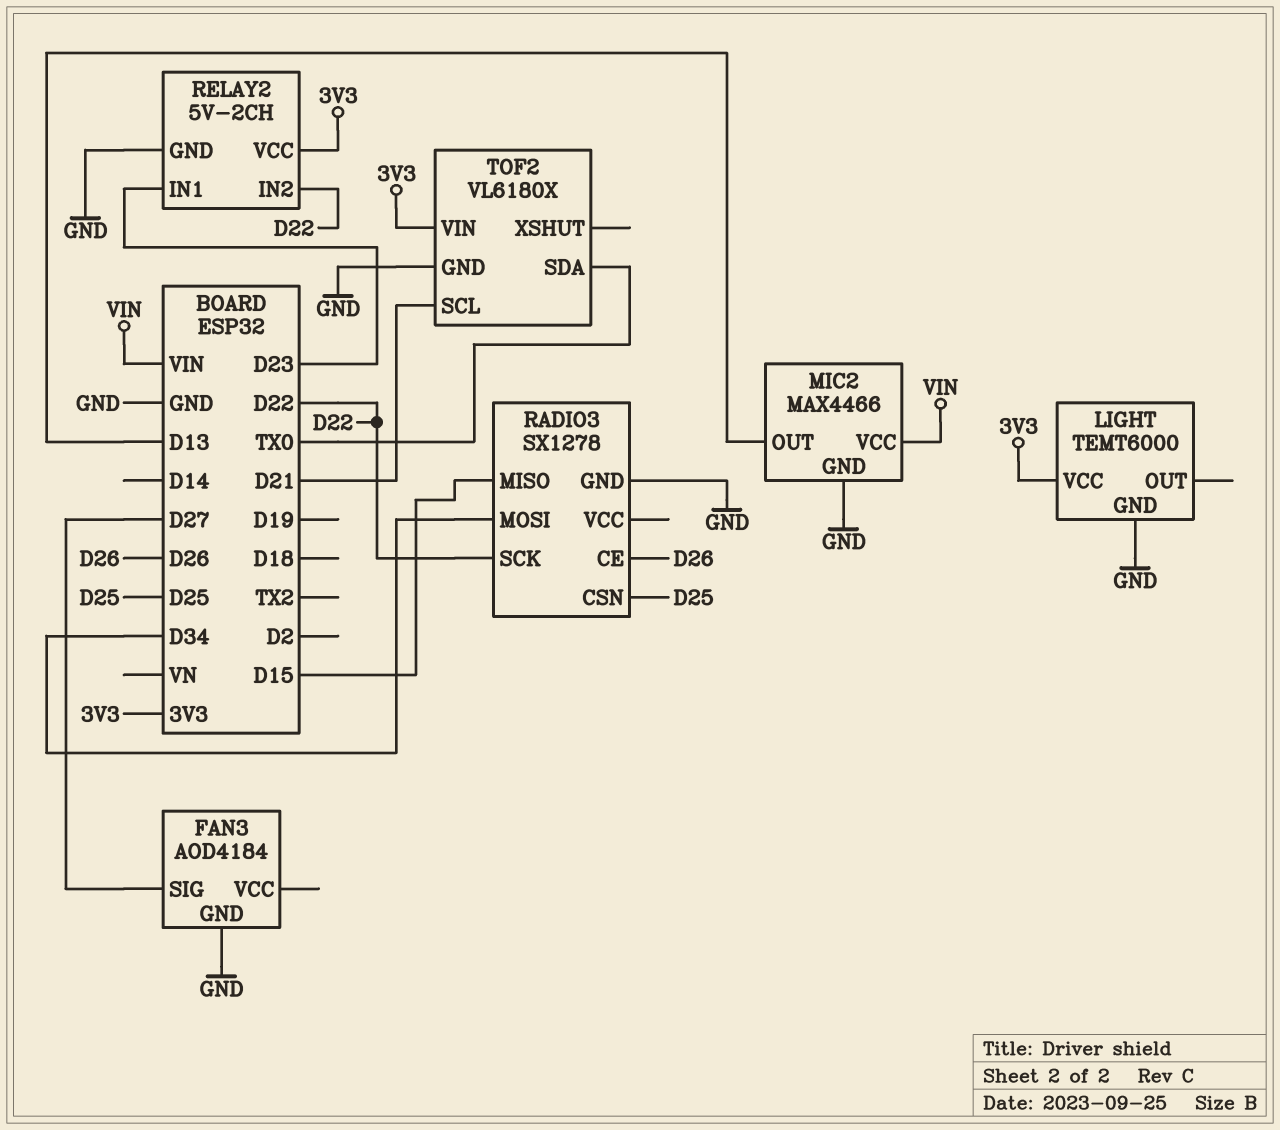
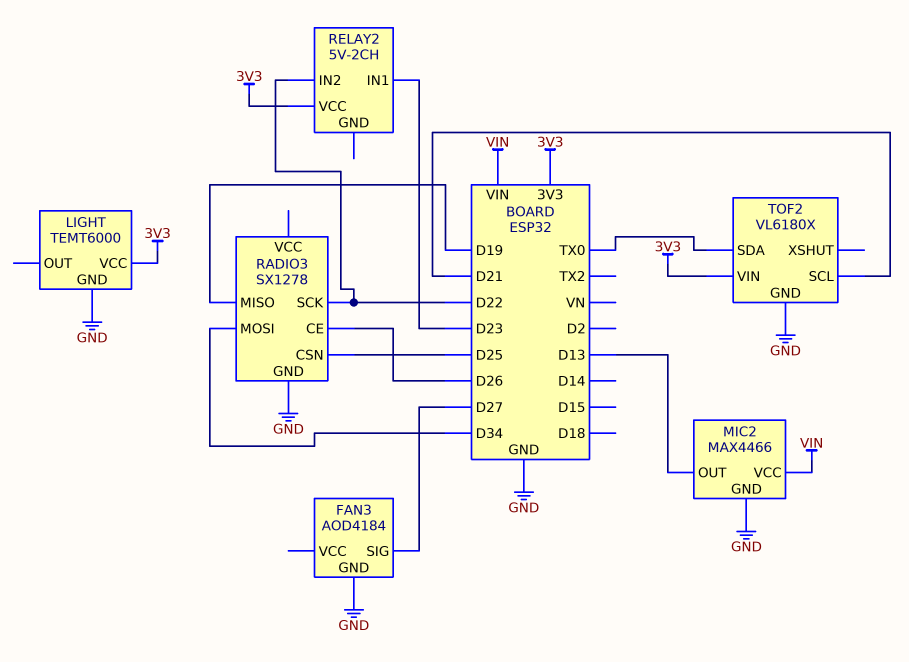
RADIO3 pin MISO: D15 -> D19
RELAY2 pin GND: GND -> none

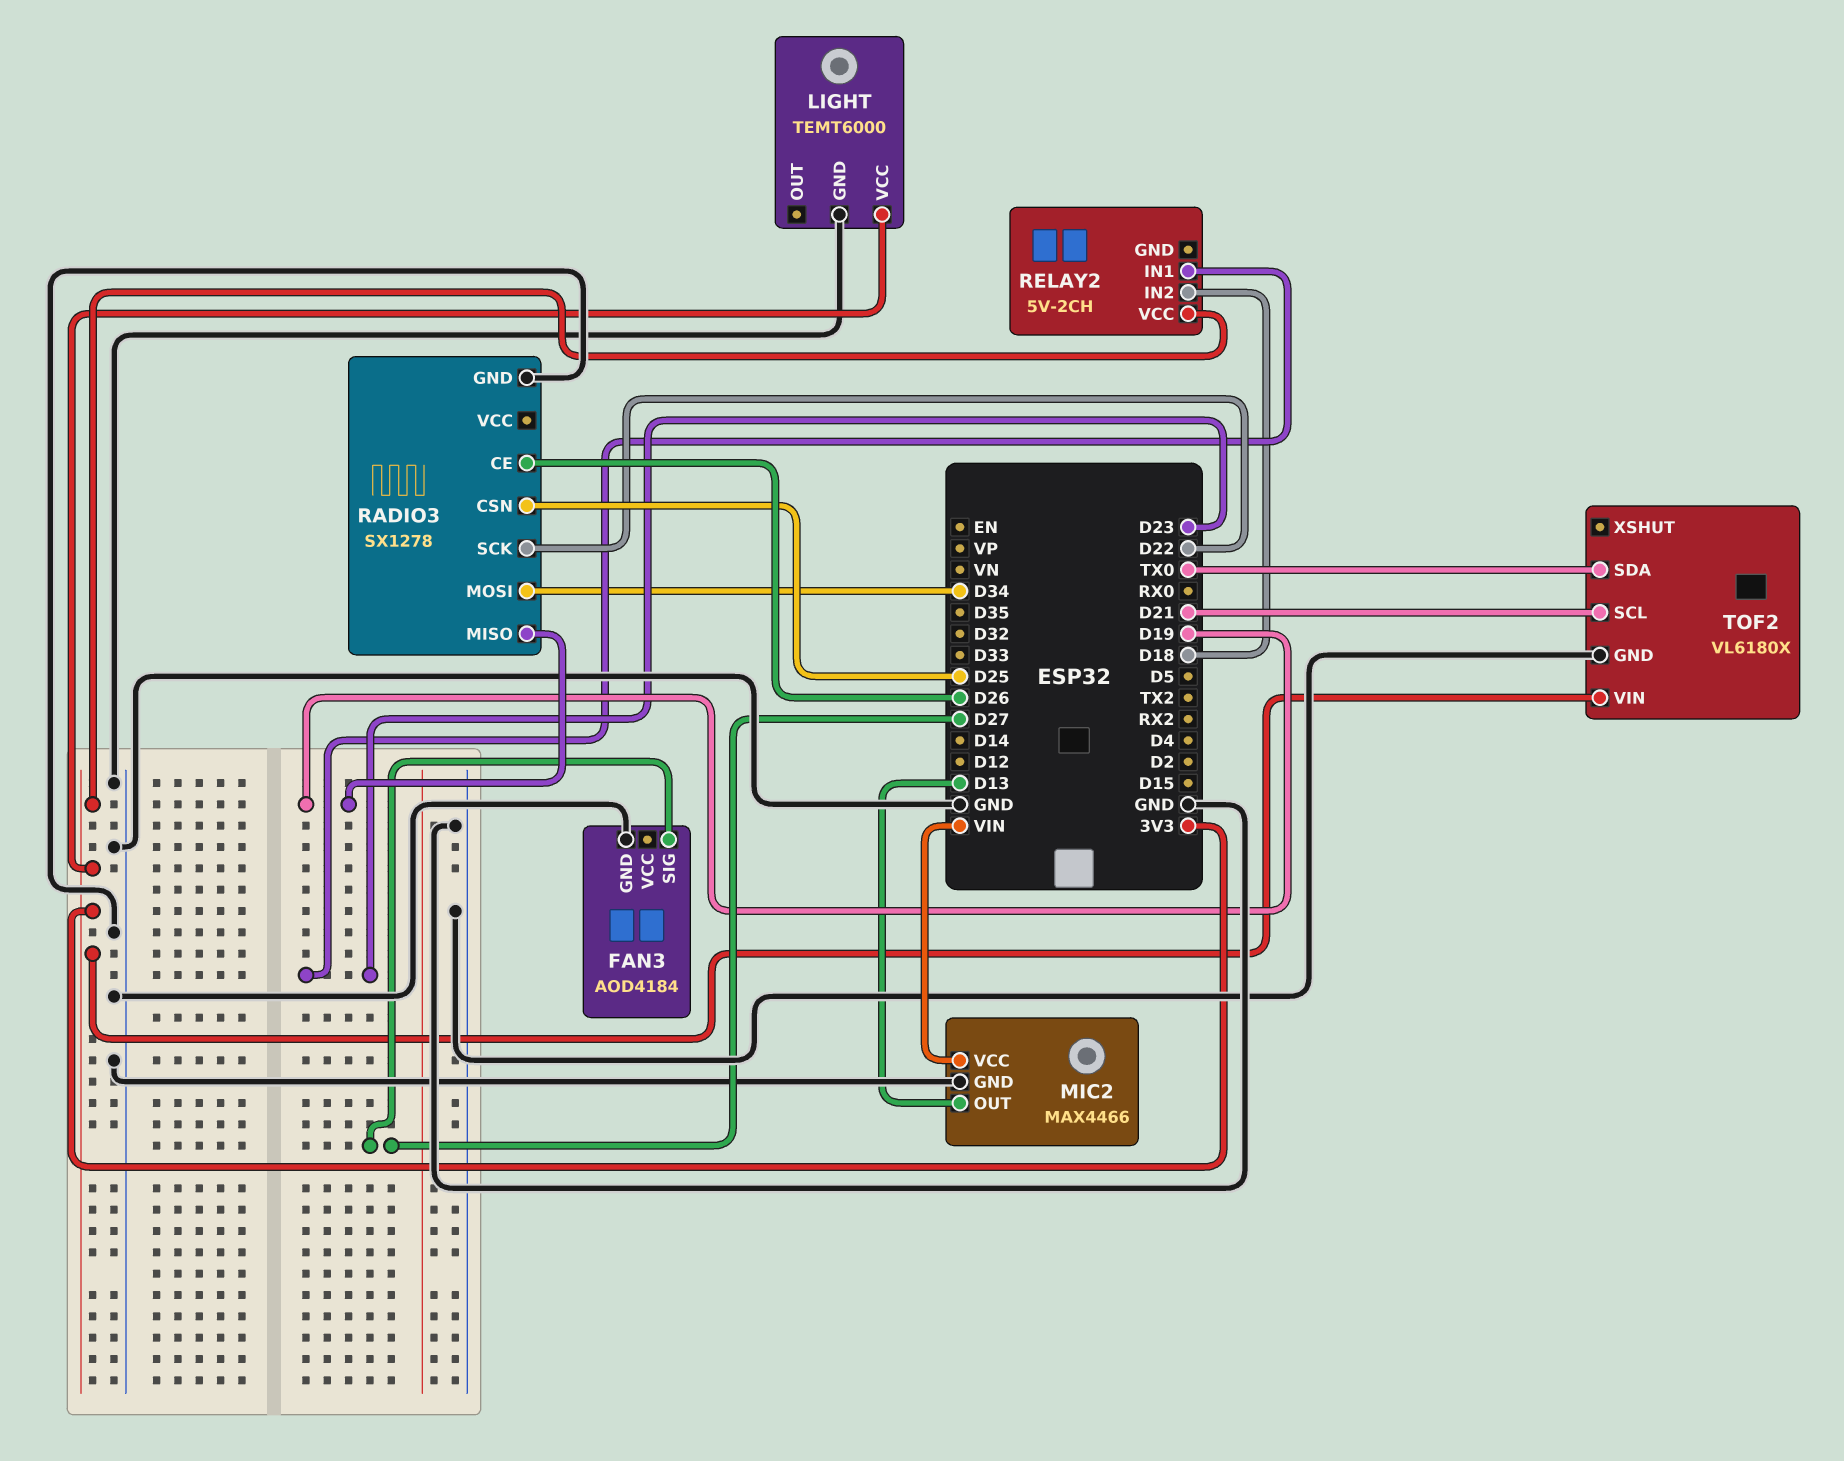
RELAY2 pin IN2: D22 -> D18

